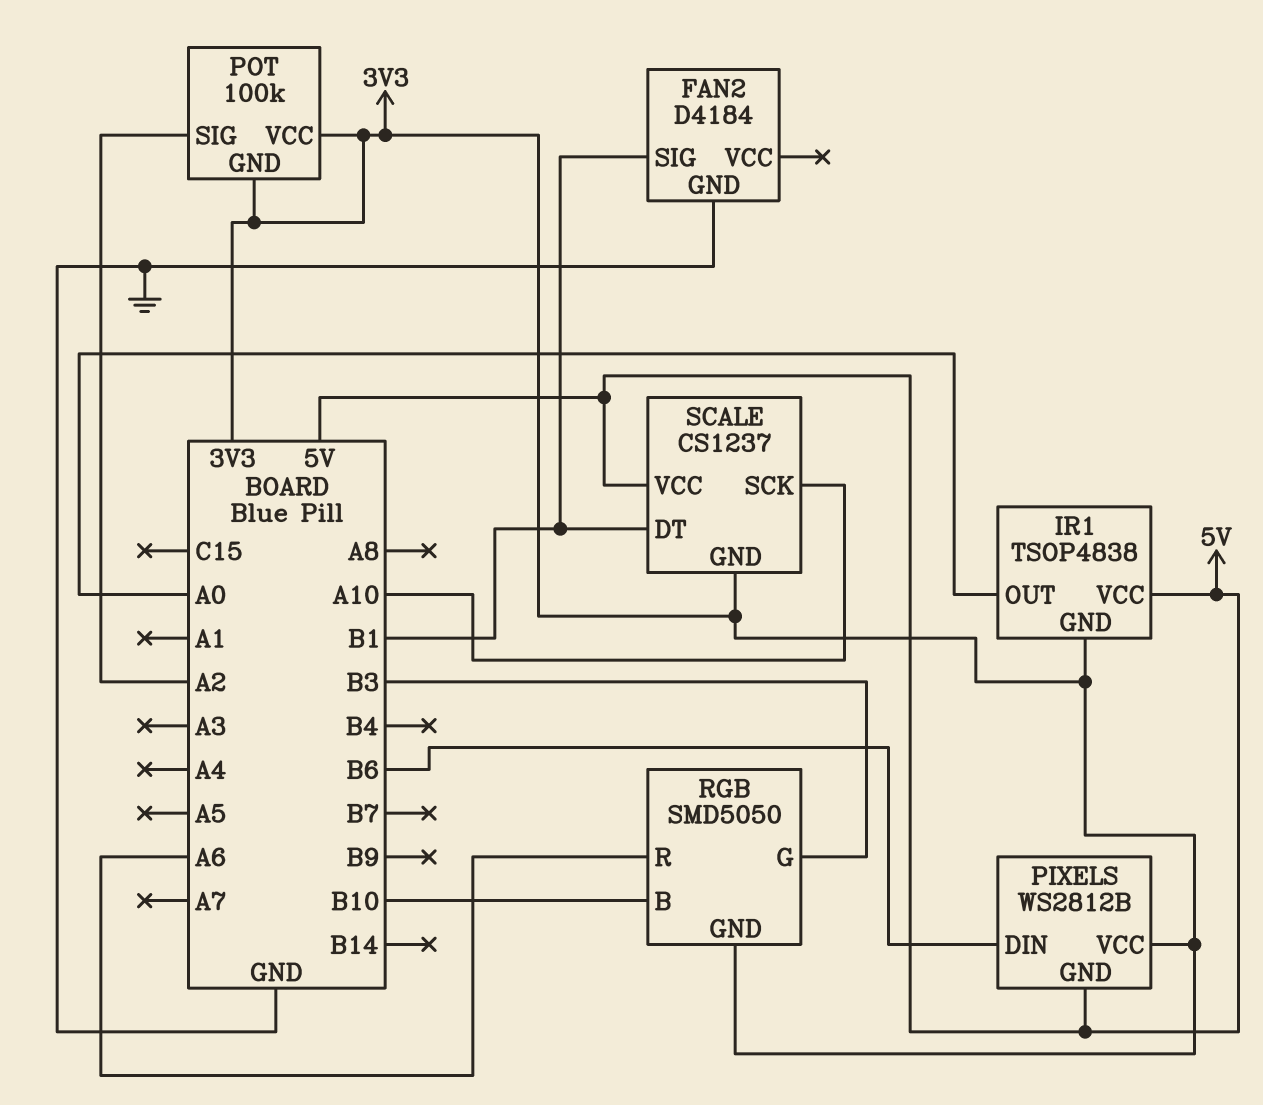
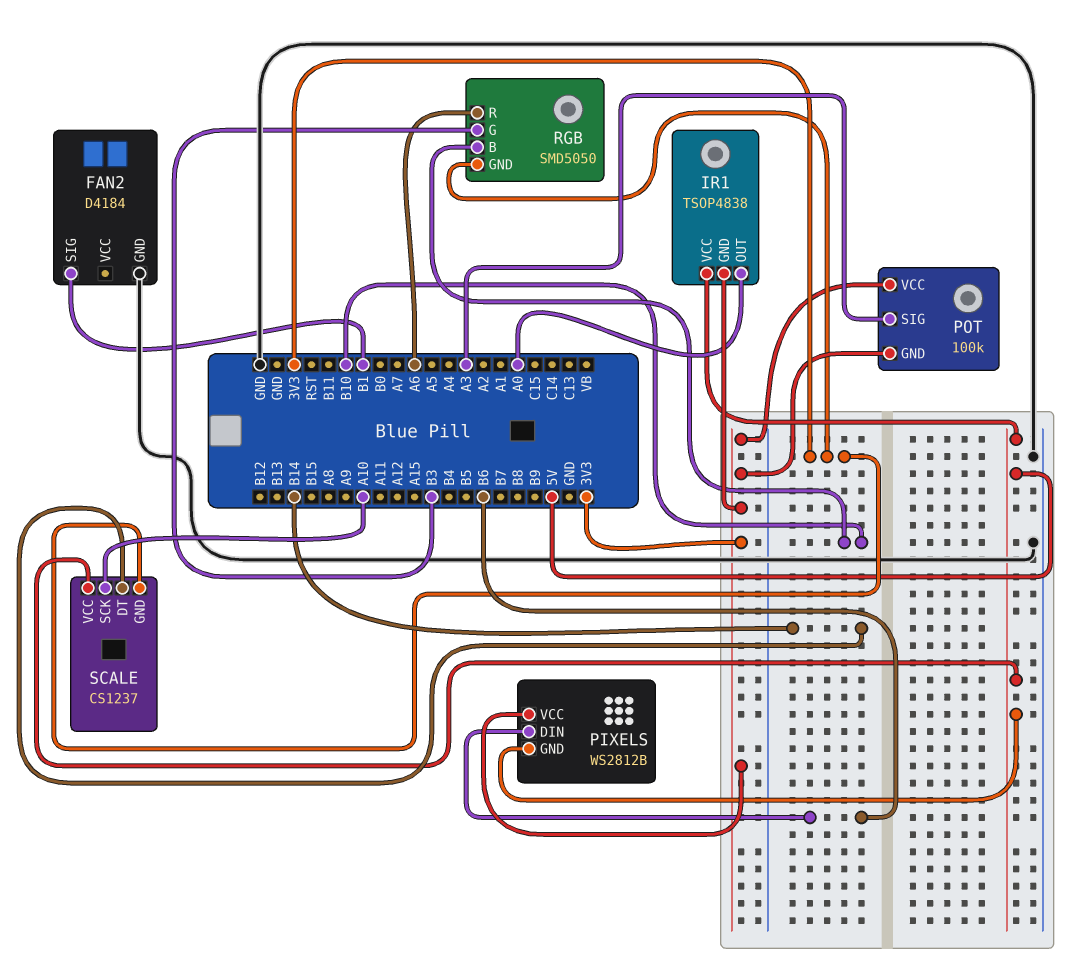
POT pin SIG: A2 -> A3
SCALE pin DT: B1 -> B14

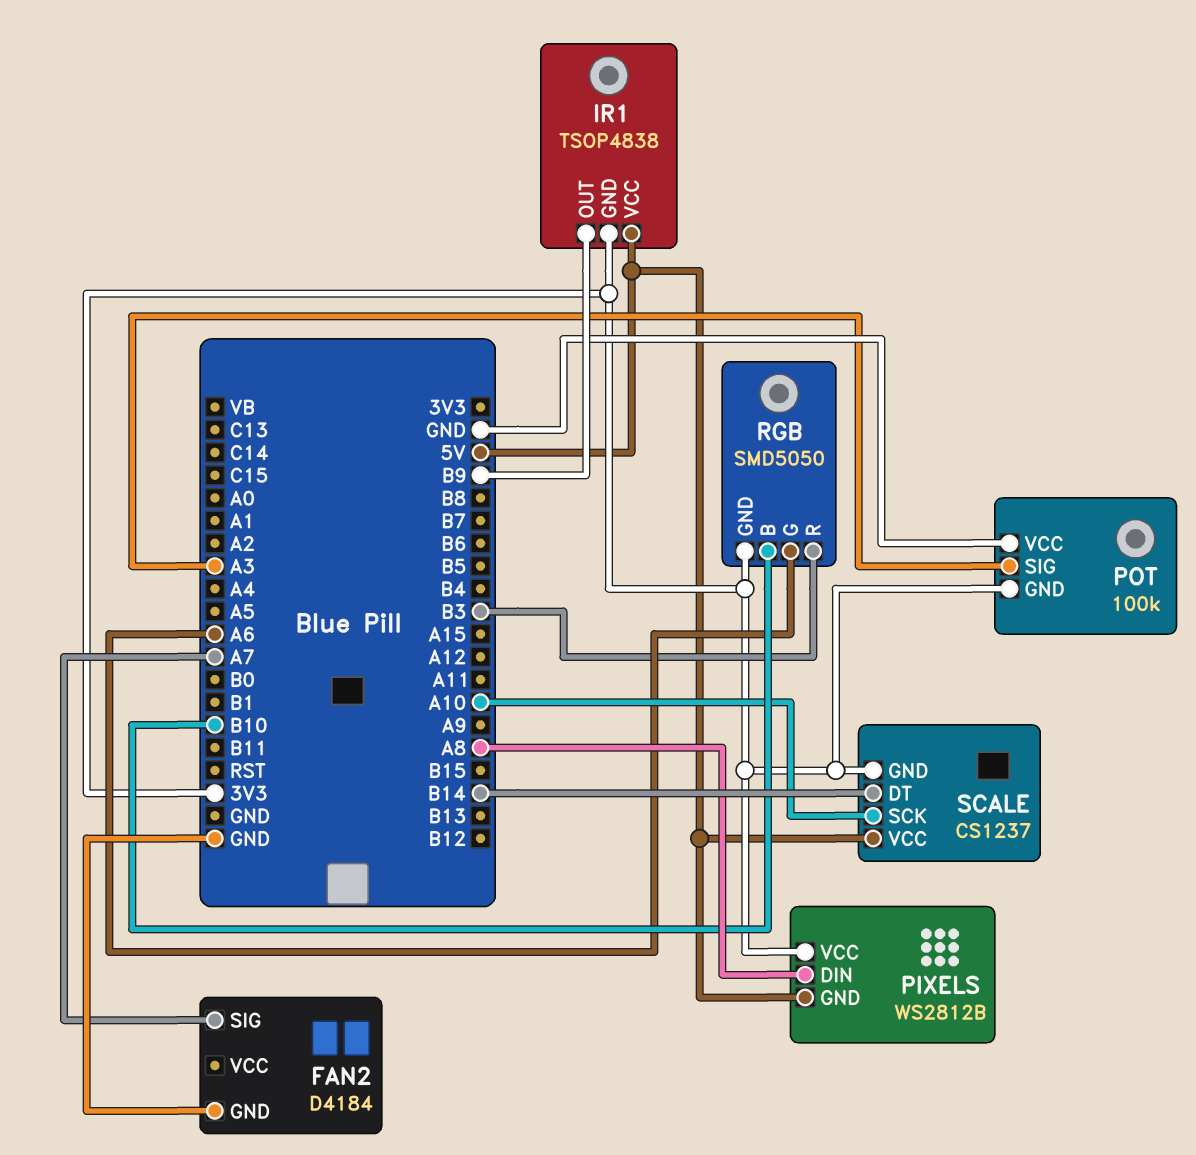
FAN2 pin SIG: B1 -> A7
IR1 pin OUT: A0 -> B9
PIXELS pin DIN: B6 -> A8
POT pin VCC: 3V3 -> GND
RGB pin G: B3 -> A6
RGB pin R: A6 -> B3

